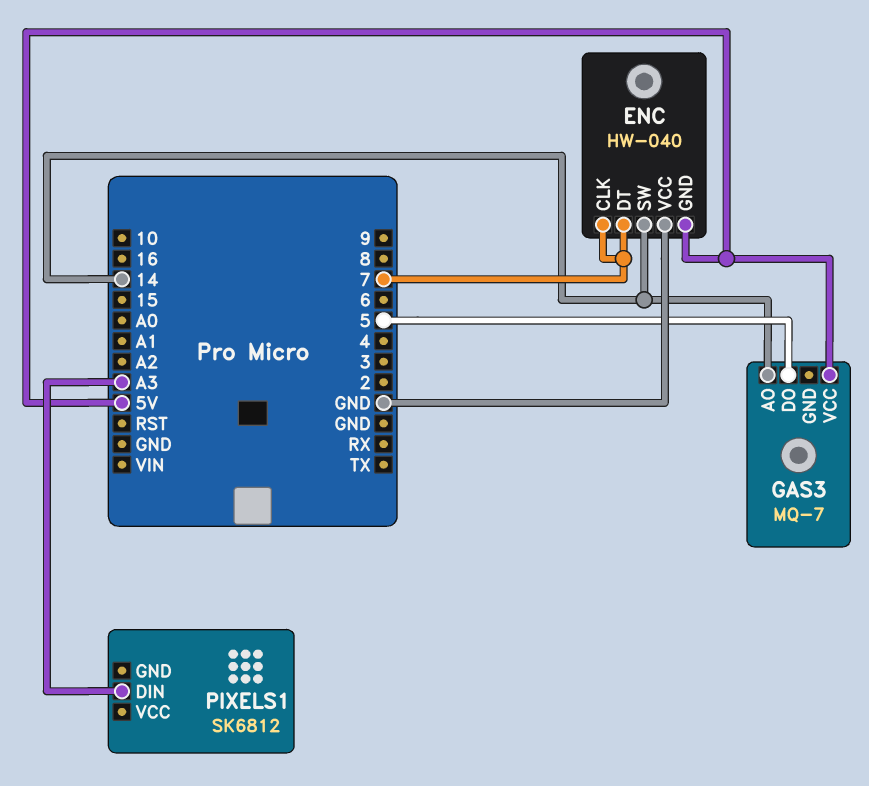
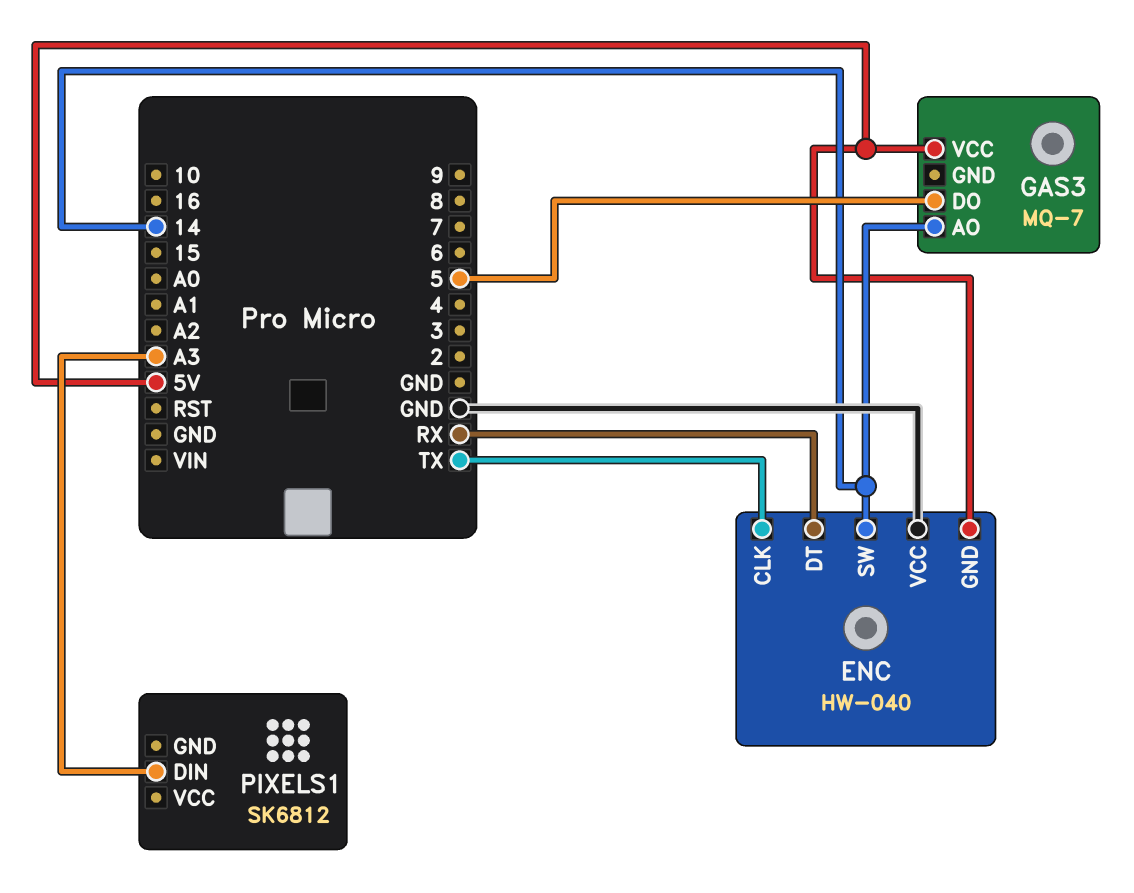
ENC pin CLK: 7 -> TX
ENC pin DT: 7 -> RX

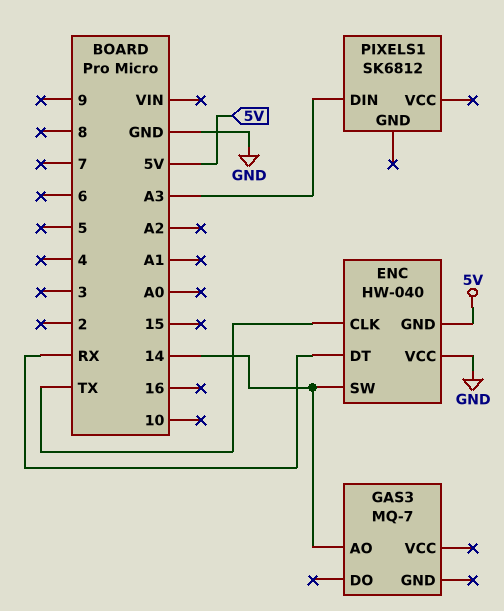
GAS3 pin DO: 5 -> none
GAS3 pin VCC: 5V -> none

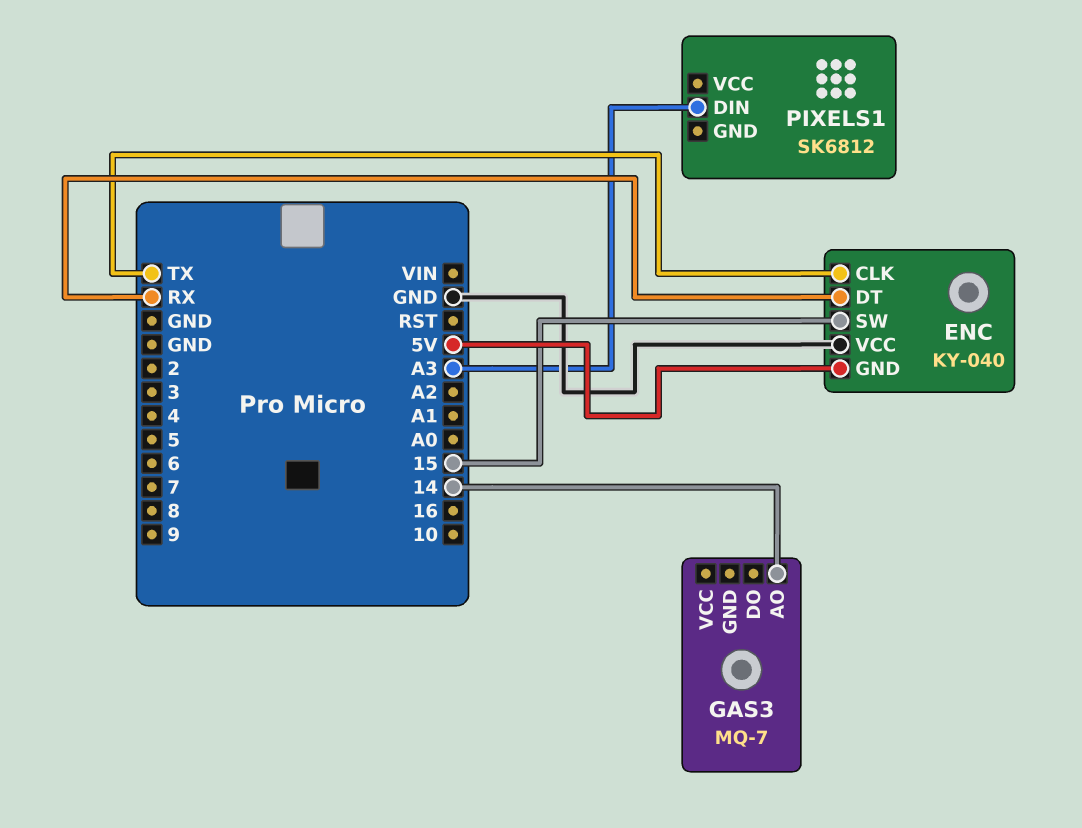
ENC: HW-040 -> KY-040
ENC pin SW: 14 -> 15

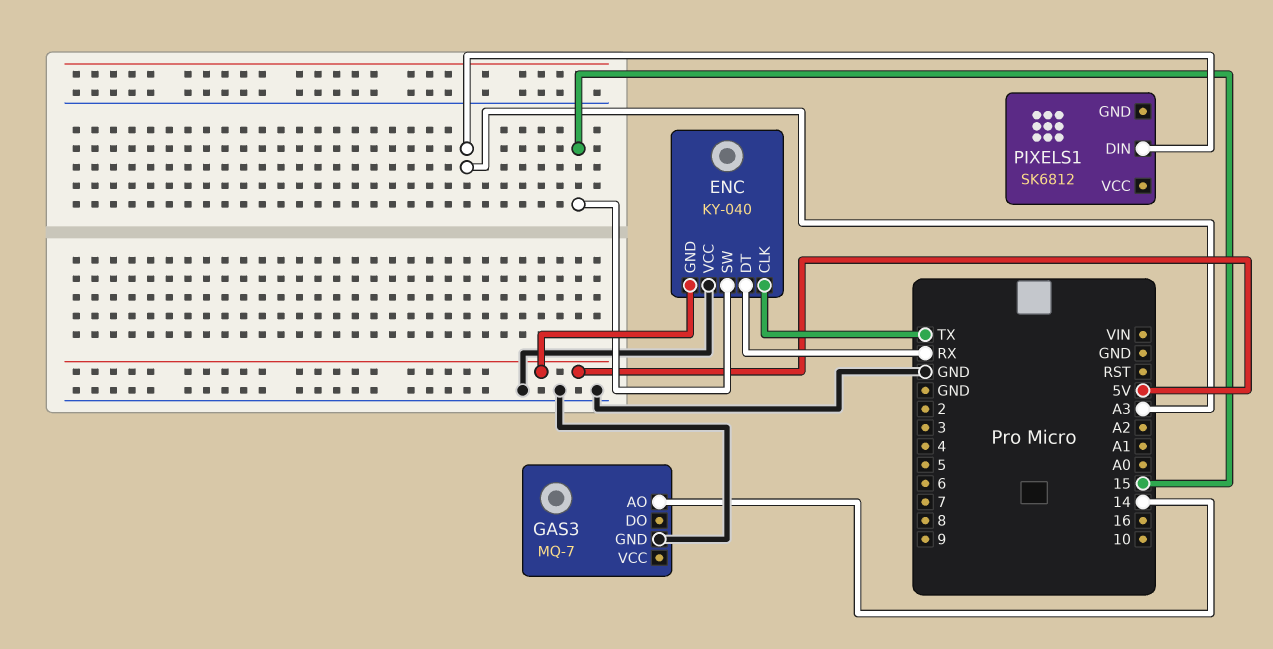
GAS3 pin GND: none -> GND

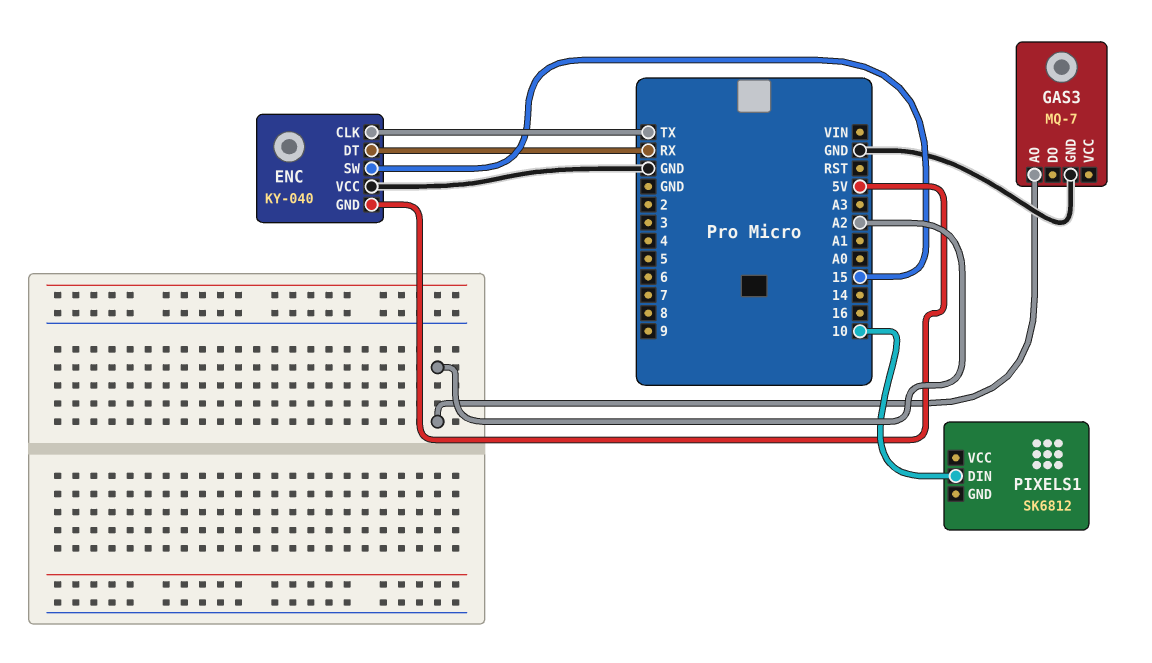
GAS3 pin AO: 14 -> A2
PIXELS1 pin DIN: A3 -> 10

